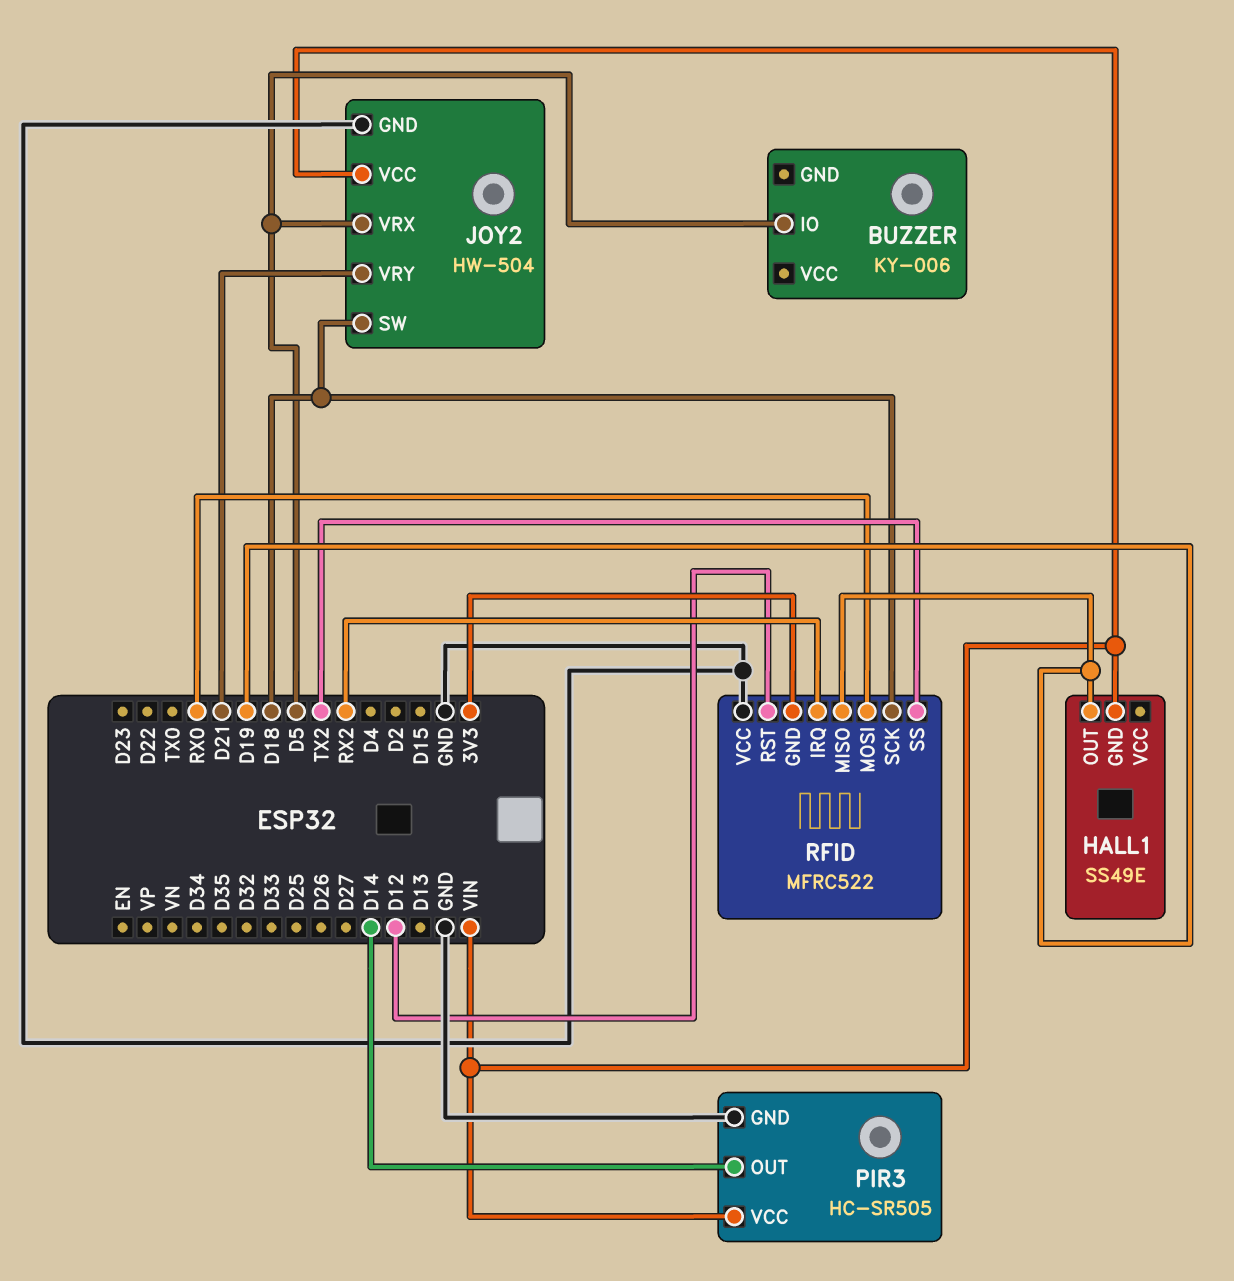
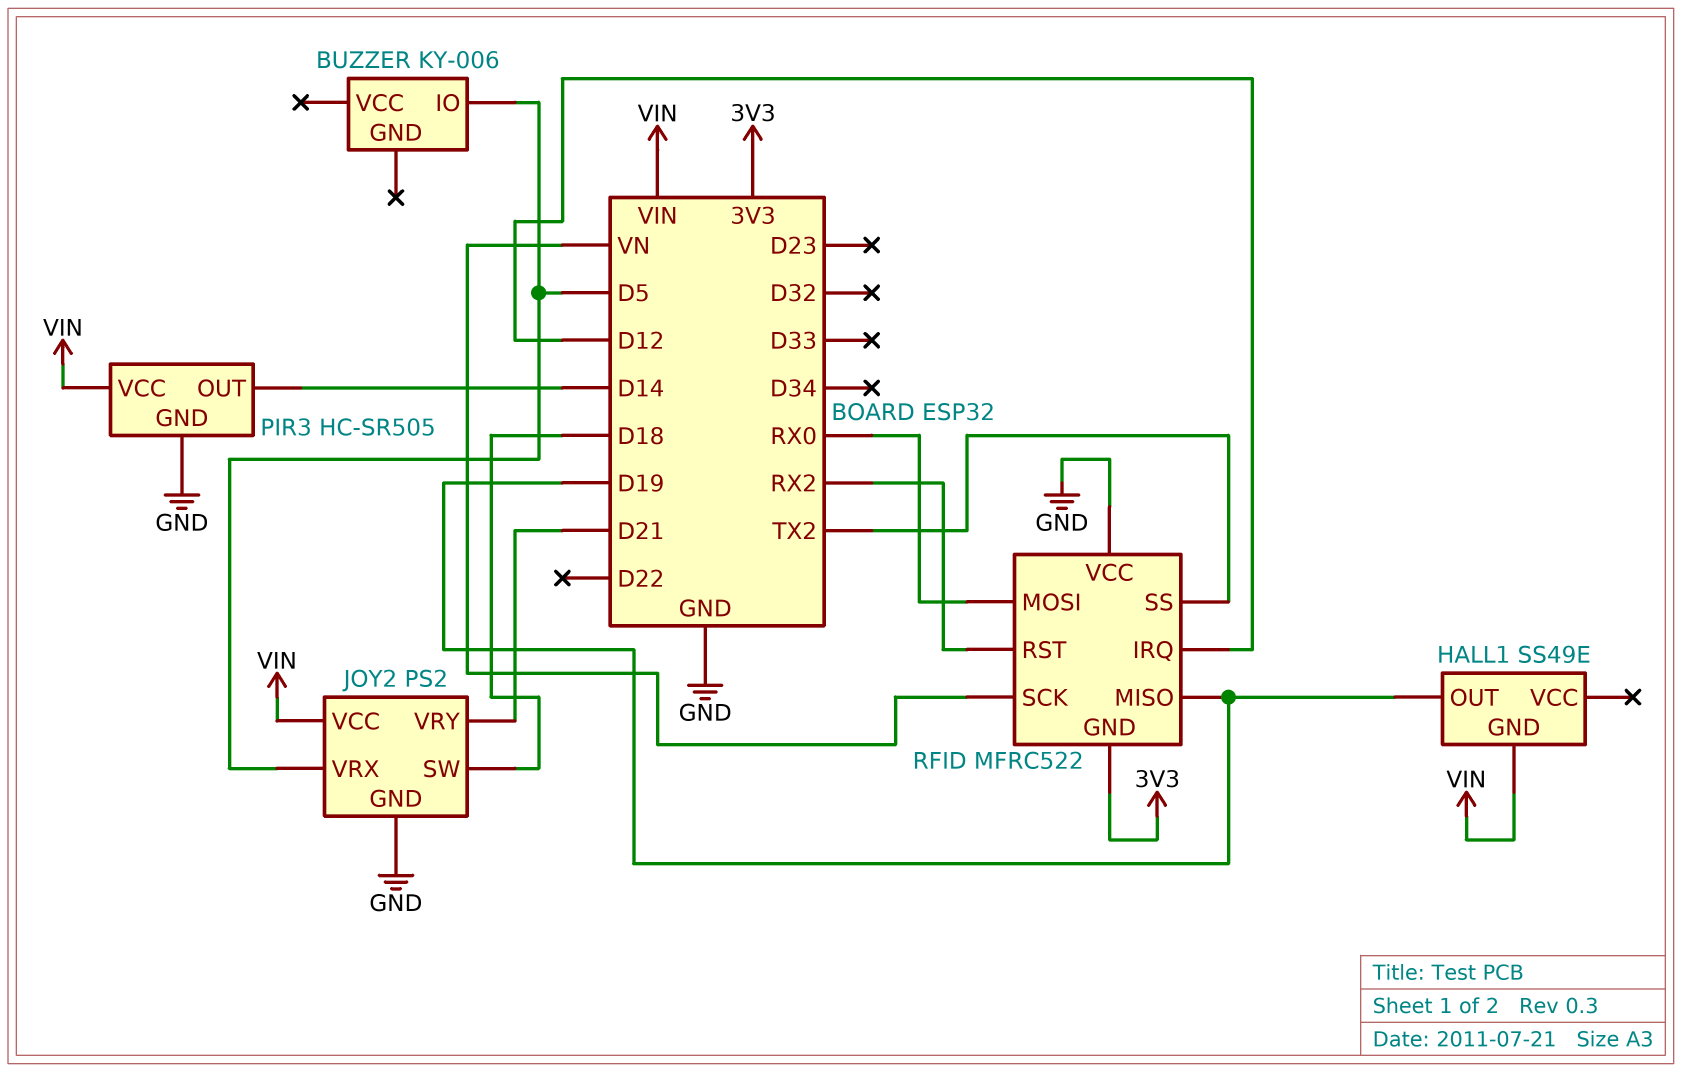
JOY2: HW-504 -> PS2
RFID pin IRQ: RX2 -> D12
RFID pin RST: D12 -> RX2
RFID pin SCK: D18 -> VN

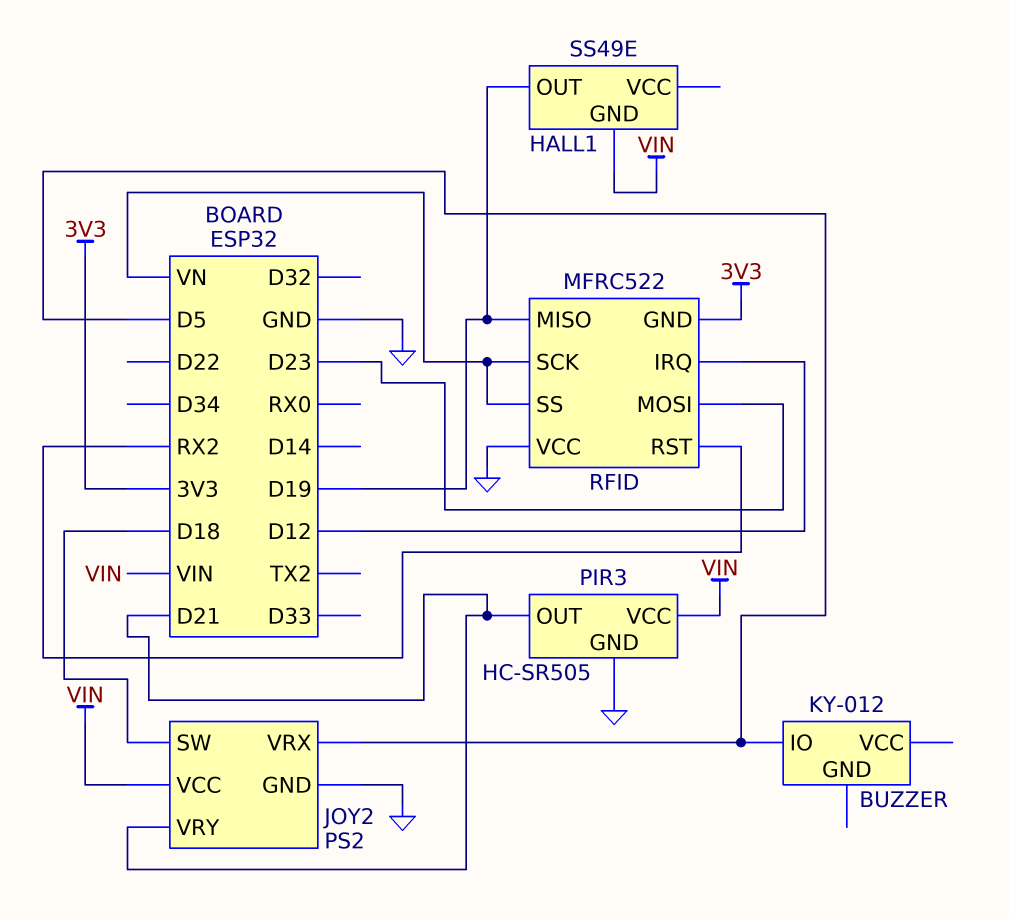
BUZZER: KY-006 -> KY-012
PIR3 pin OUT: D14 -> D21
RFID pin MOSI: RX0 -> D23
RFID pin SS: TX2 -> VN

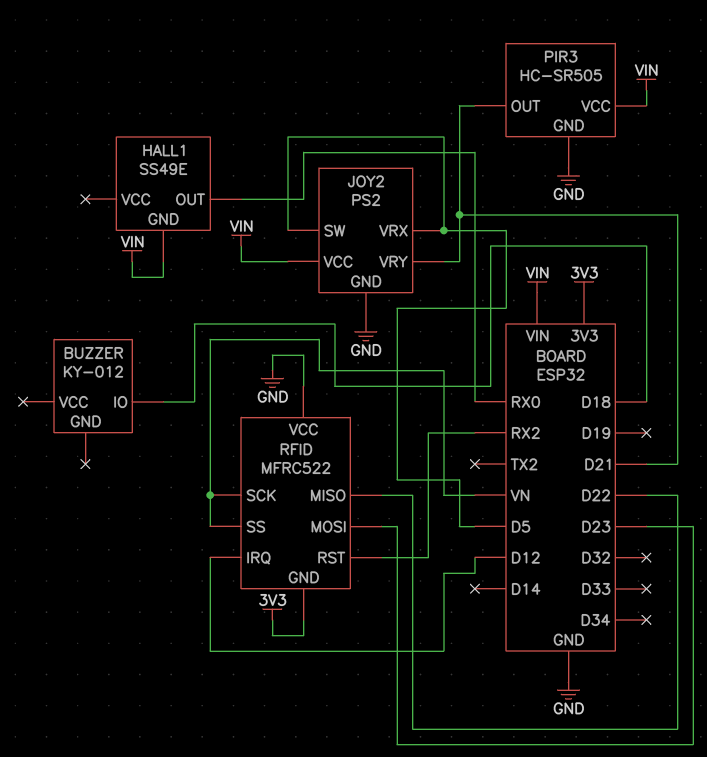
BUZZER pin IO: D5 -> D18
HALL1 pin OUT: D19 -> RX0
JOY2 pin SW: D18 -> D5
RFID pin MISO: D19 -> D22

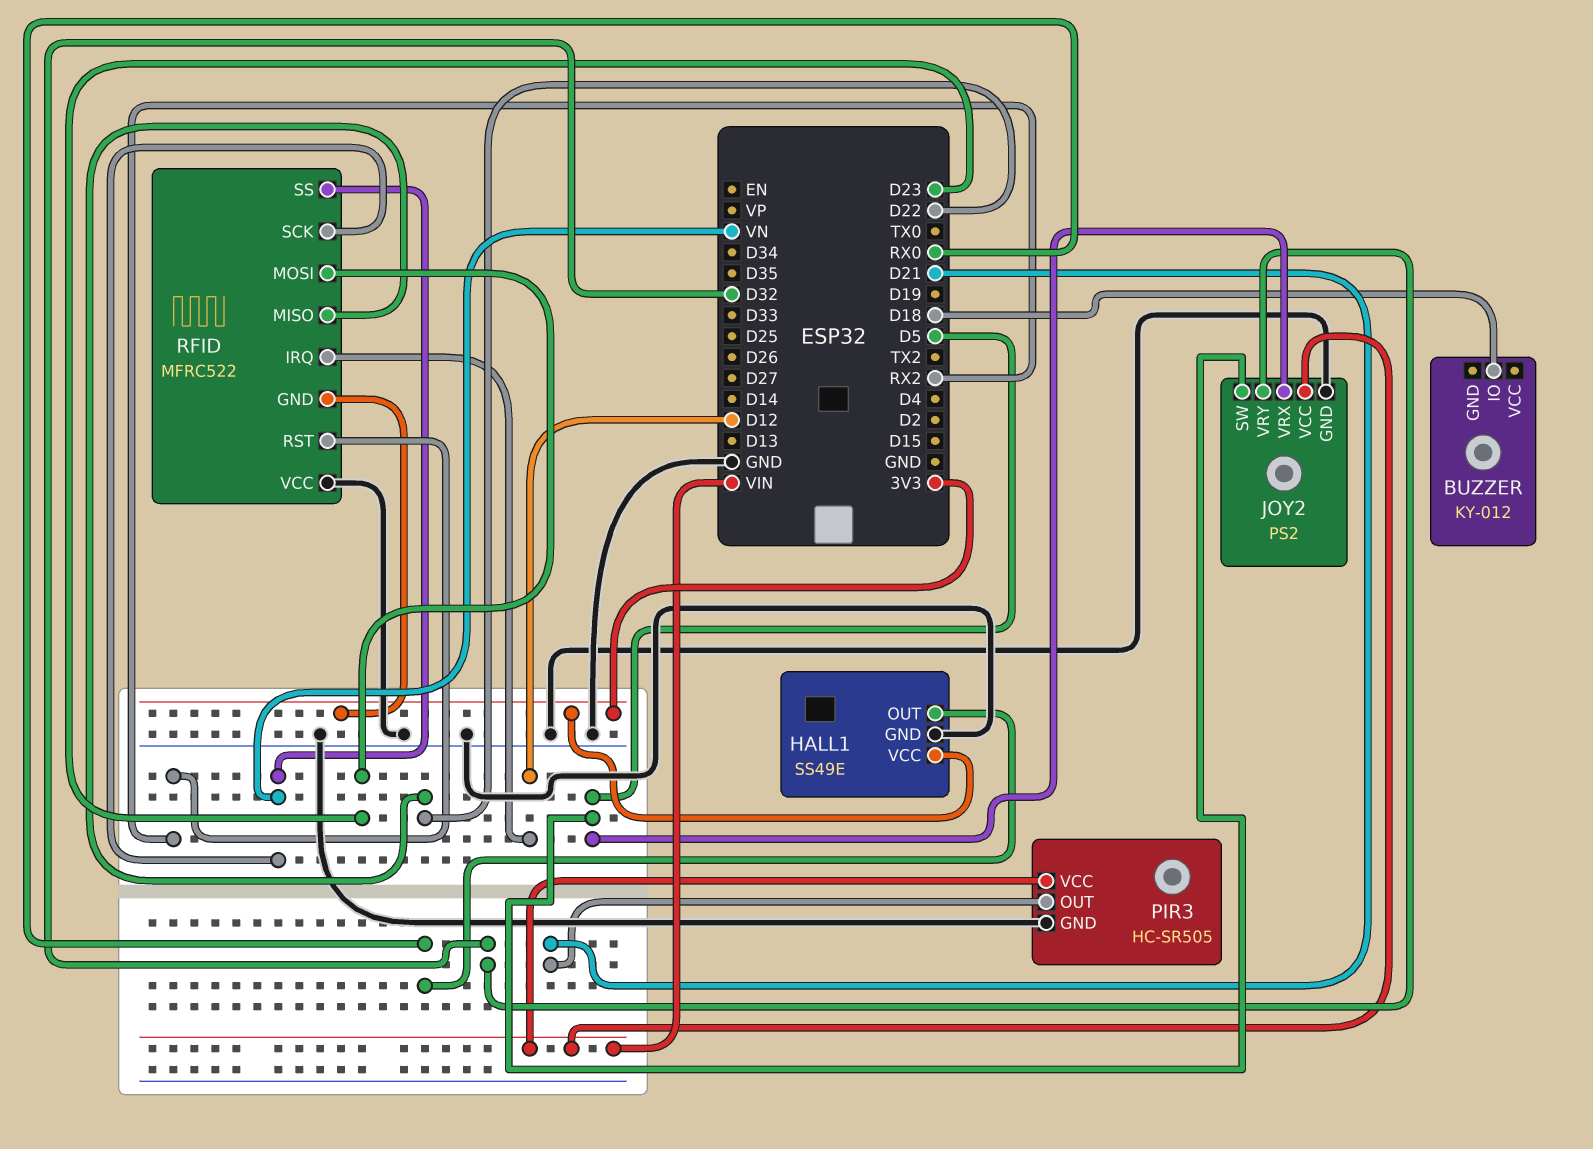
HALL1 pin GND: VIN -> GND
HALL1 pin VCC: none -> 3V3
JOY2 pin VRY: D21 -> D32

